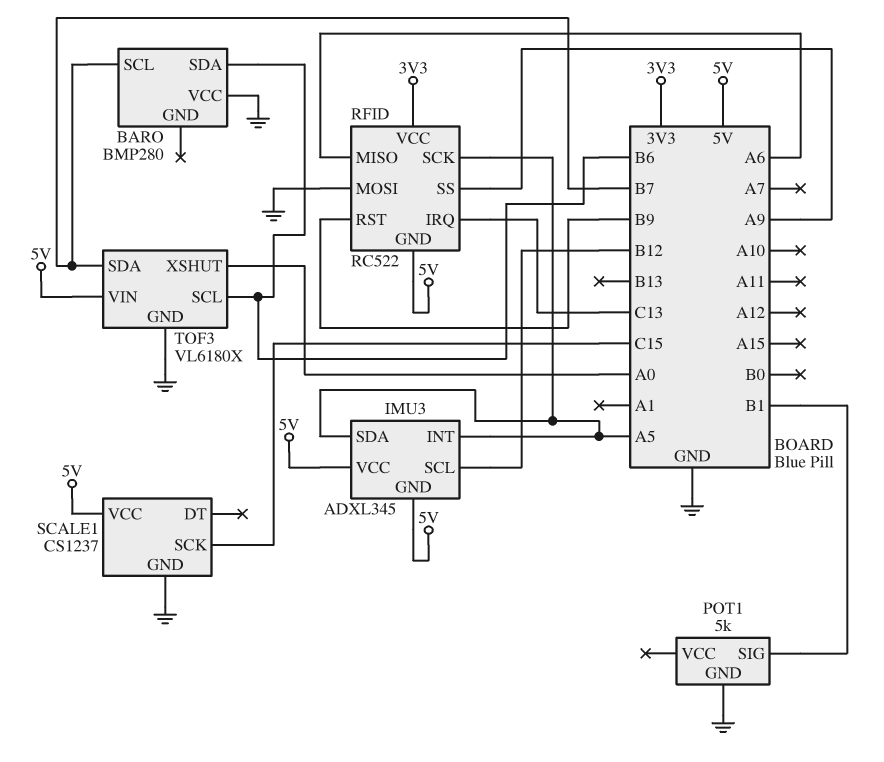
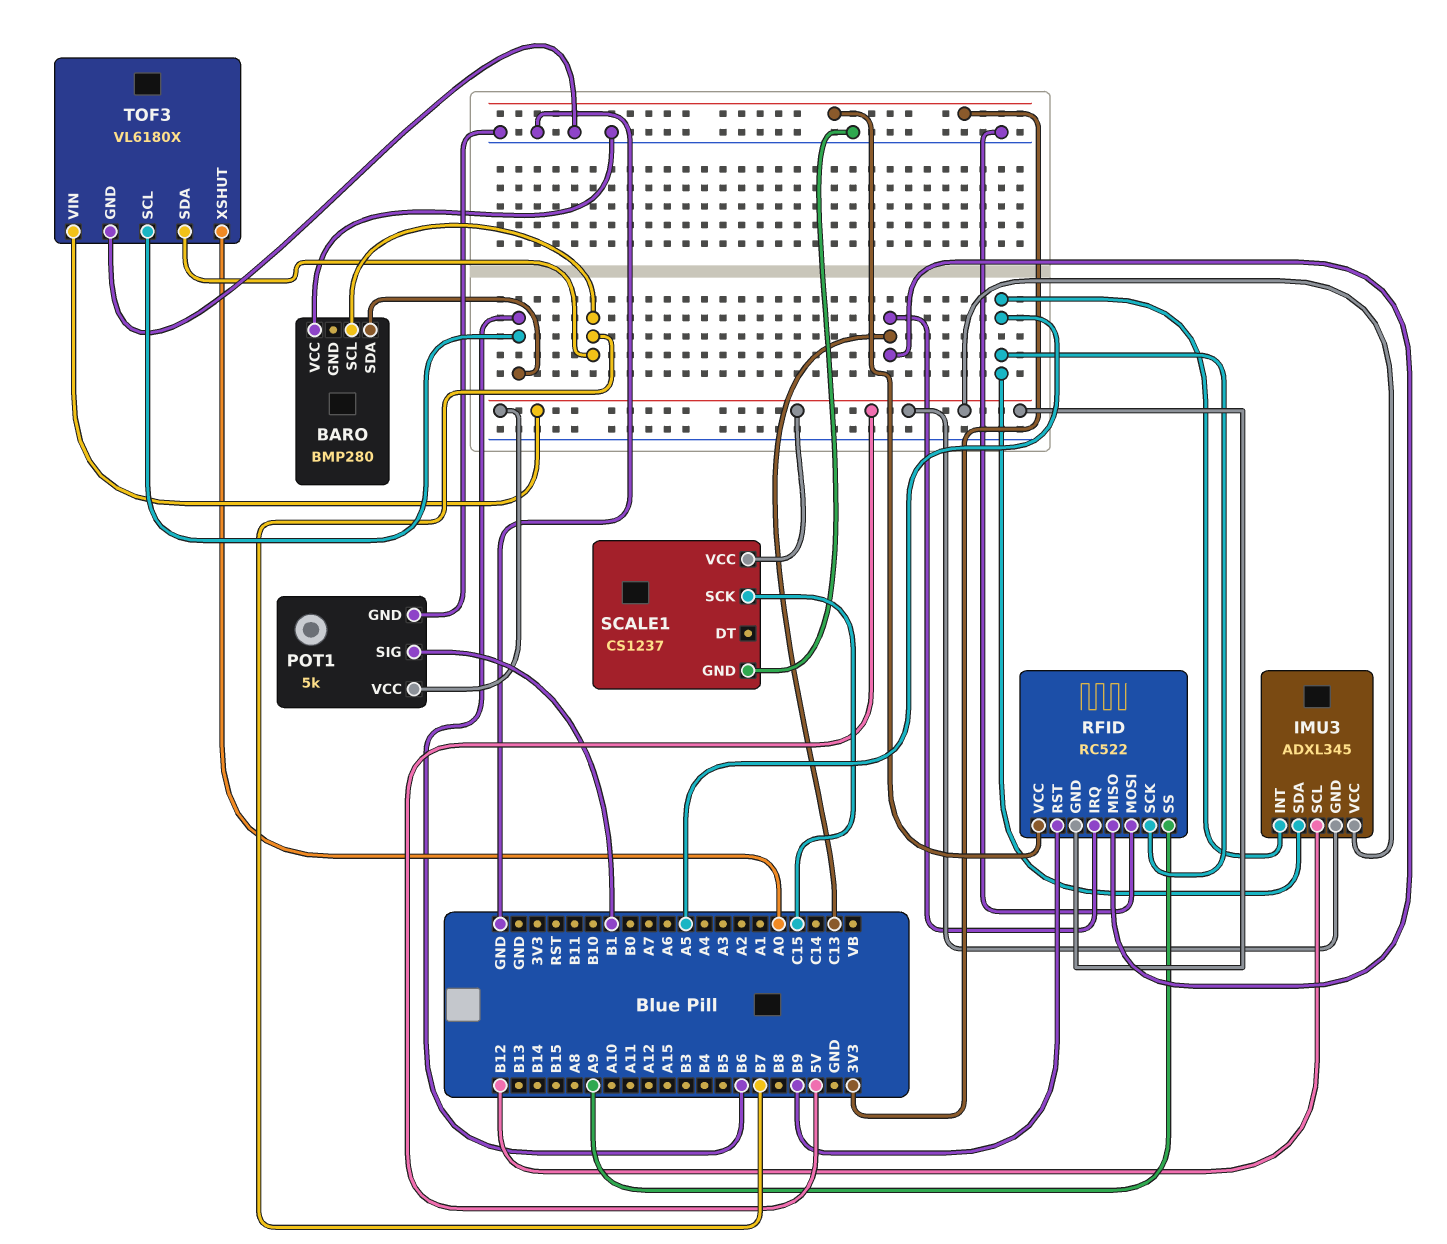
POT1 pin VCC: none -> 5V
RFID pin MISO: A6 -> C13

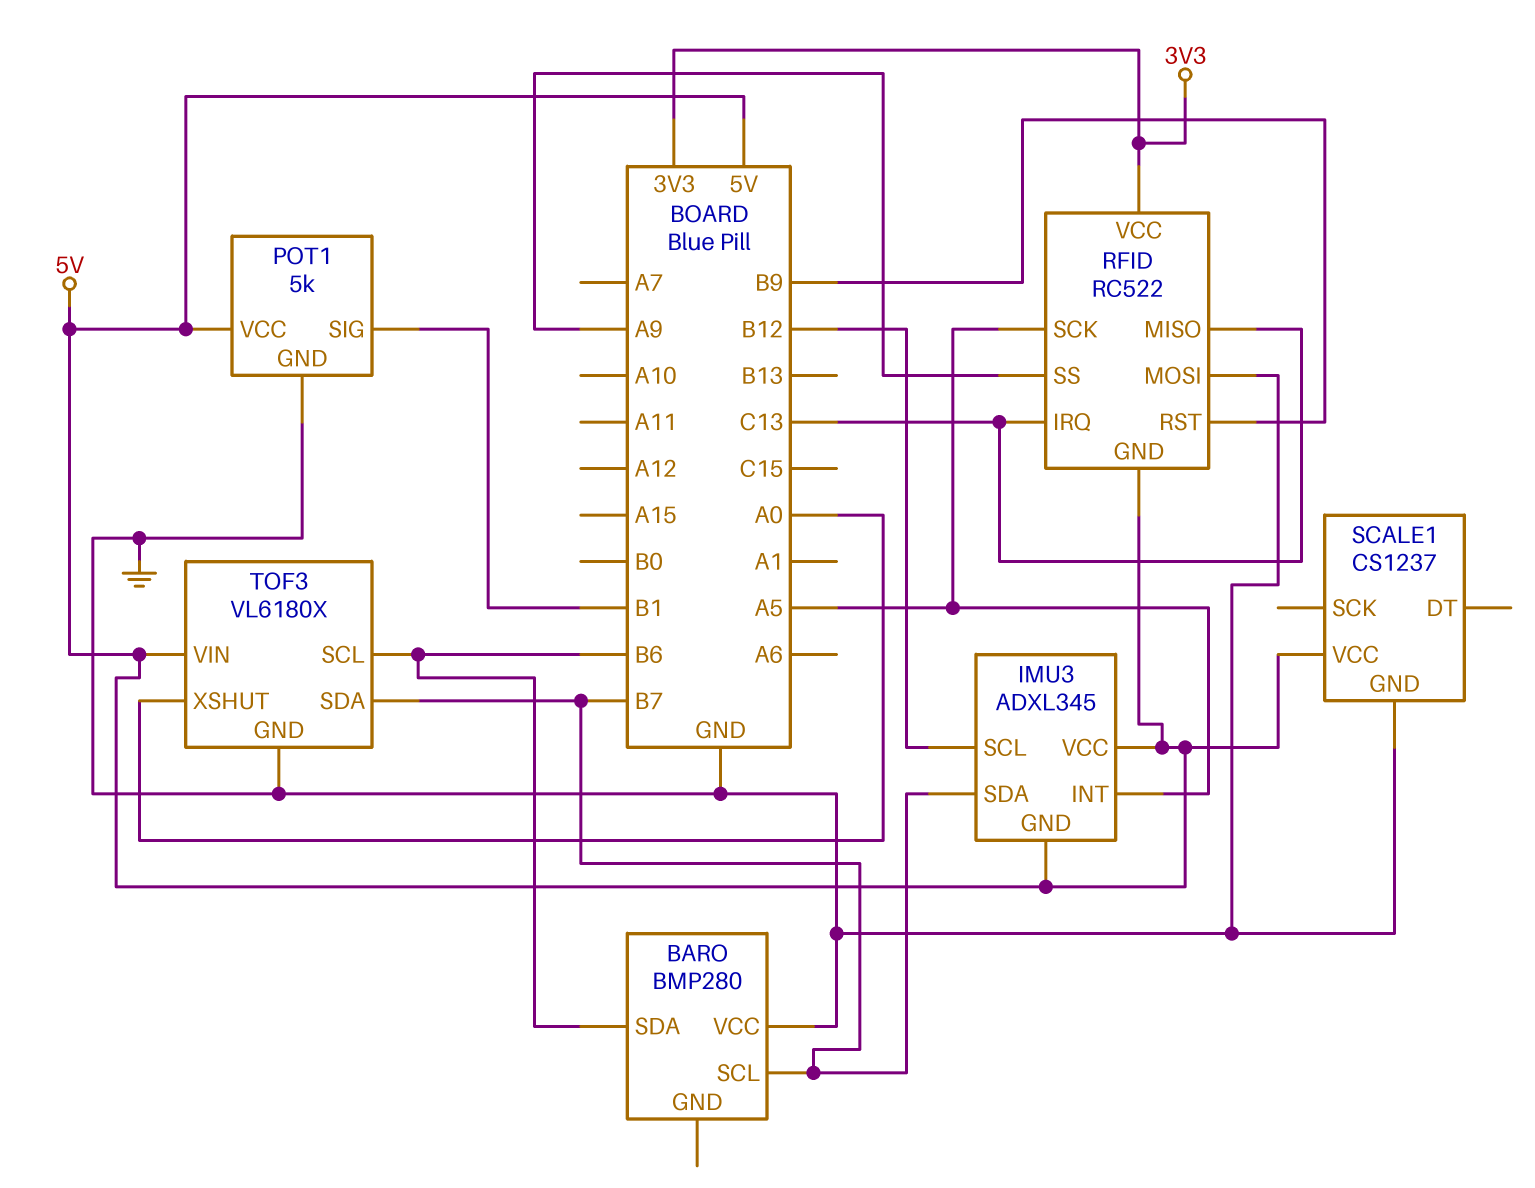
IMU3 pin SDA: A5 -> B7
SCALE1 pin SCK: C15 -> none

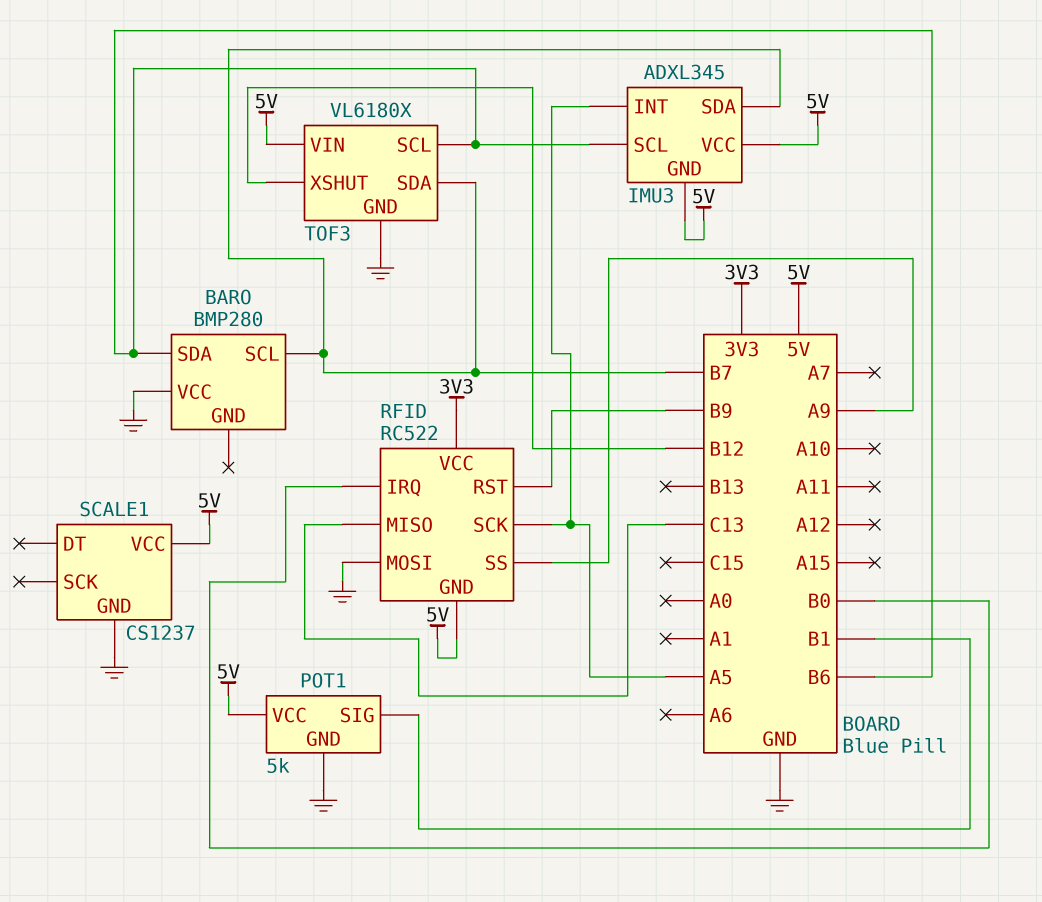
IMU3 pin SCL: B12 -> B6
RFID pin IRQ: C13 -> B0
TOF3 pin XSHUT: A0 -> B12

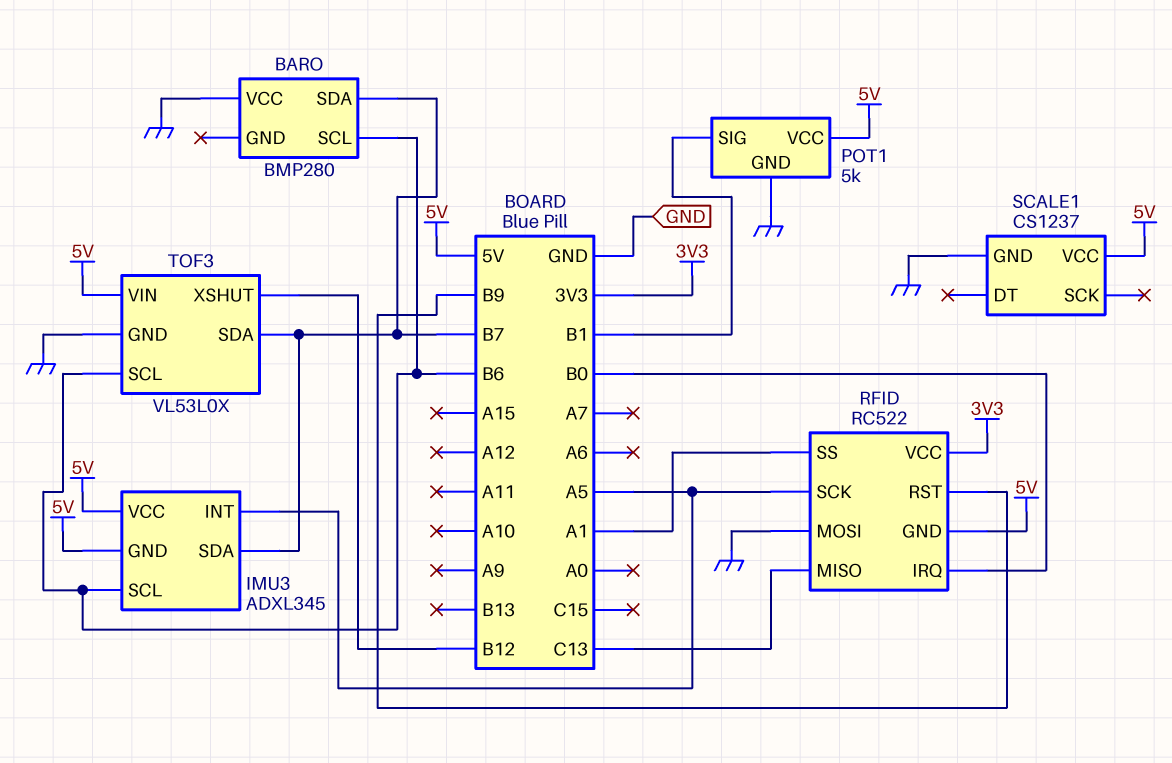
BARO pin SCL: B7 -> B6
BARO pin SDA: B6 -> B7
RFID pin SS: A9 -> A1
TOF3: VL6180X -> VL53L0X

